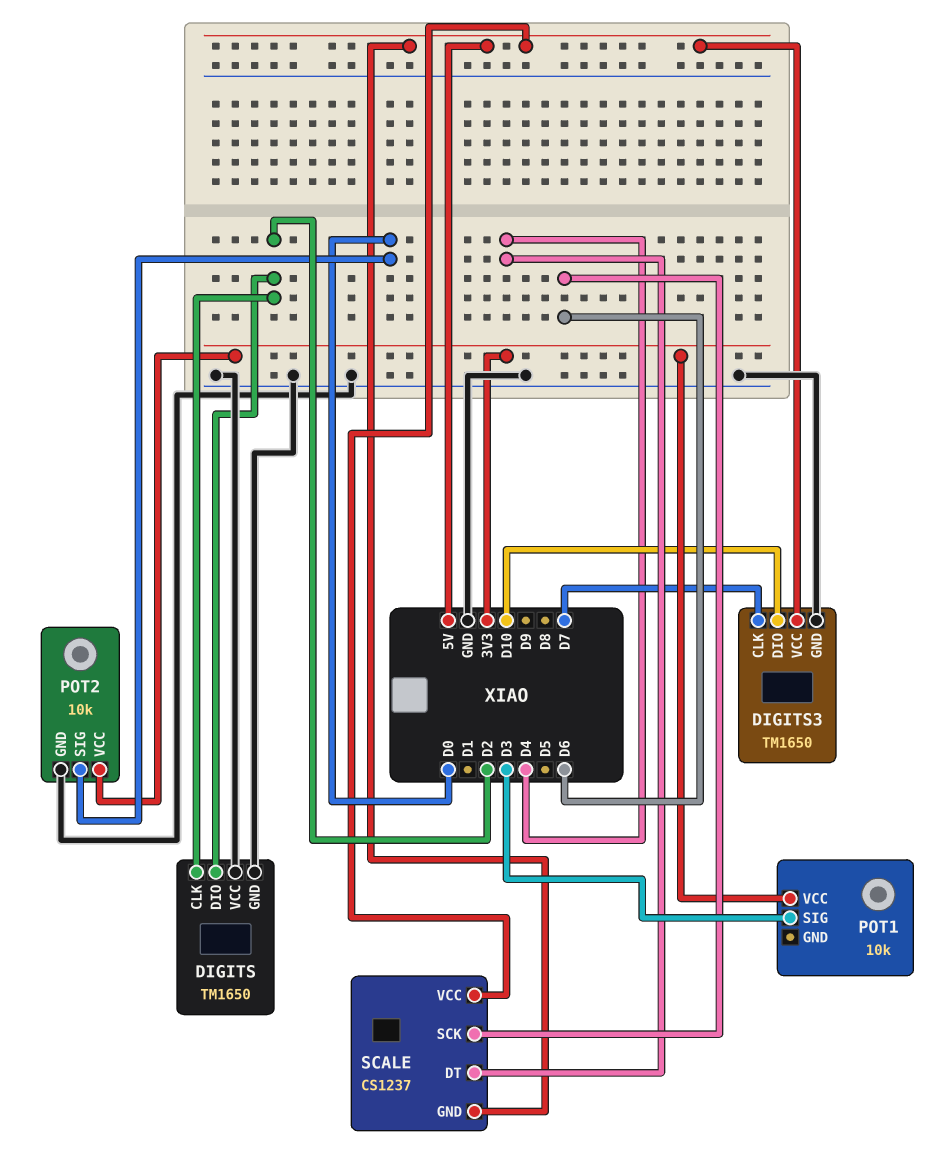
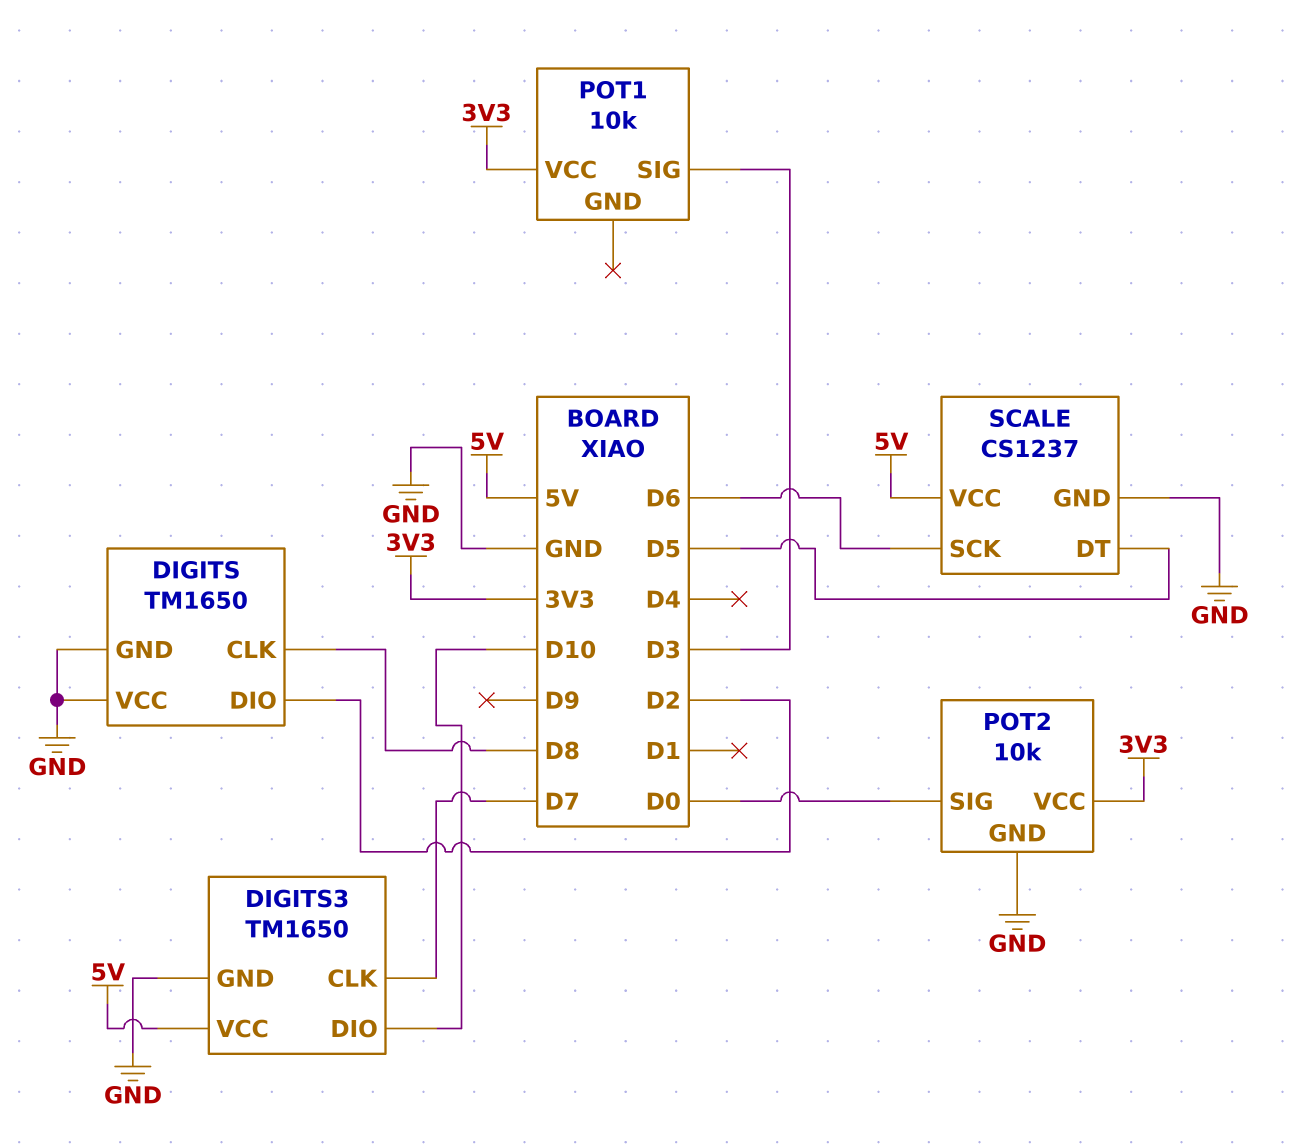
DIGITS pin CLK: D2 -> D8
SCALE pin DT: D4 -> D5
SCALE pin GND: 5V -> GND

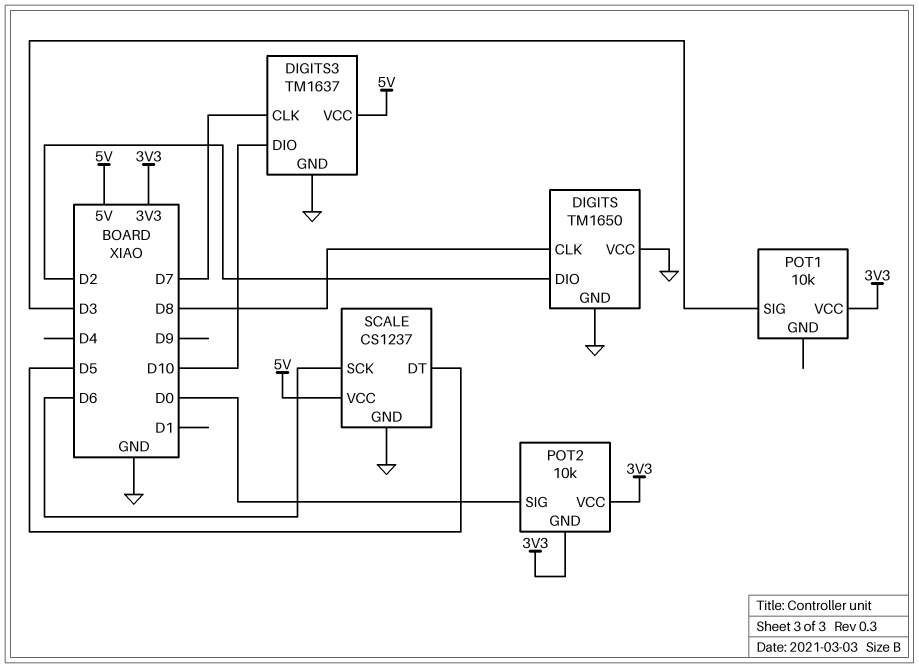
DIGITS3: TM1650 -> TM1637
POT2 pin GND: GND -> 3V3

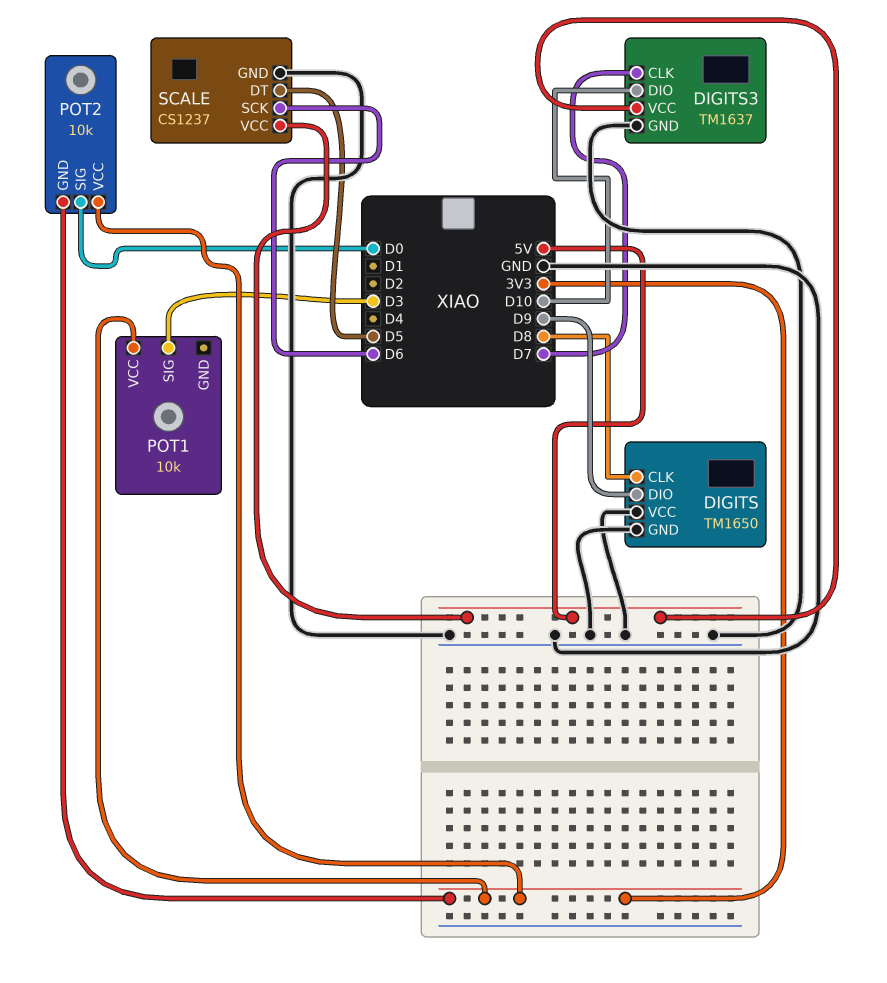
DIGITS pin DIO: D2 -> D9

